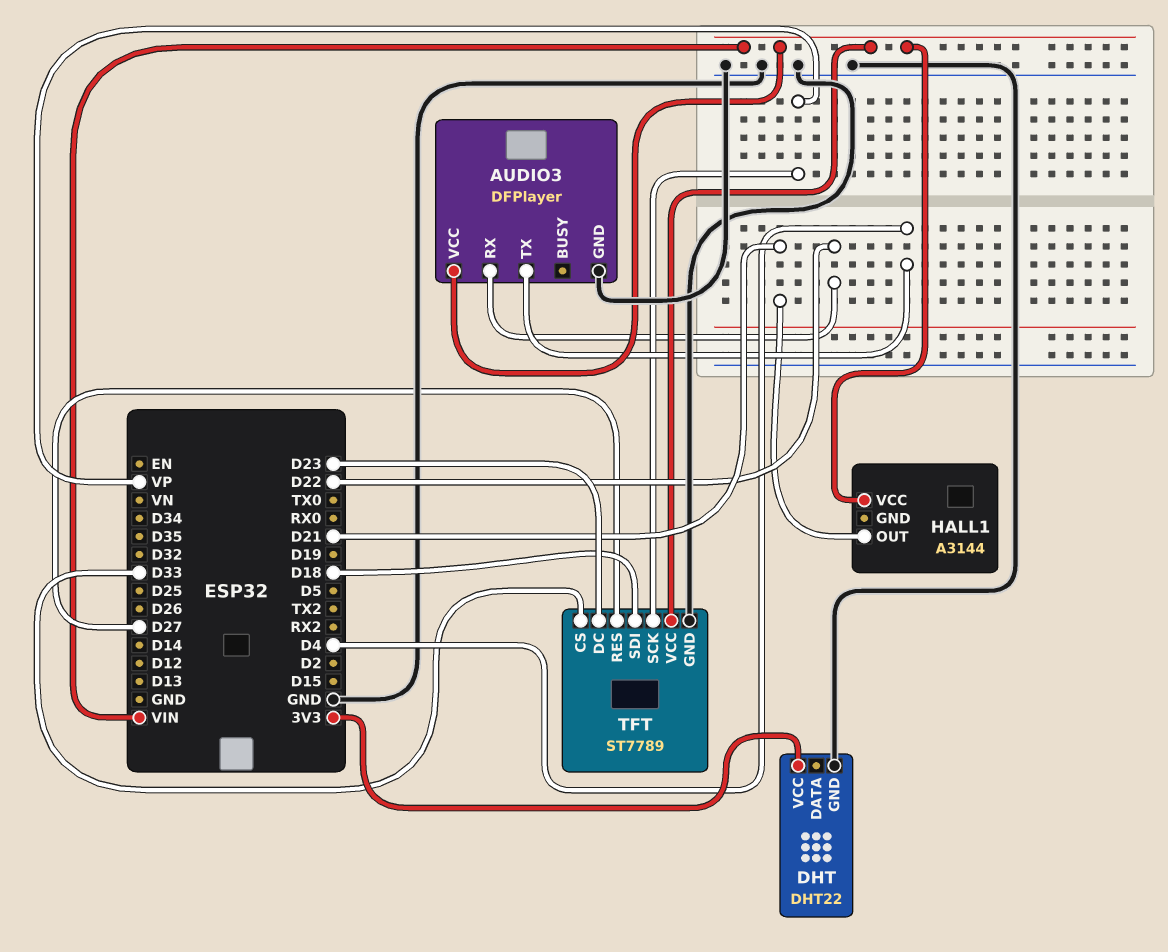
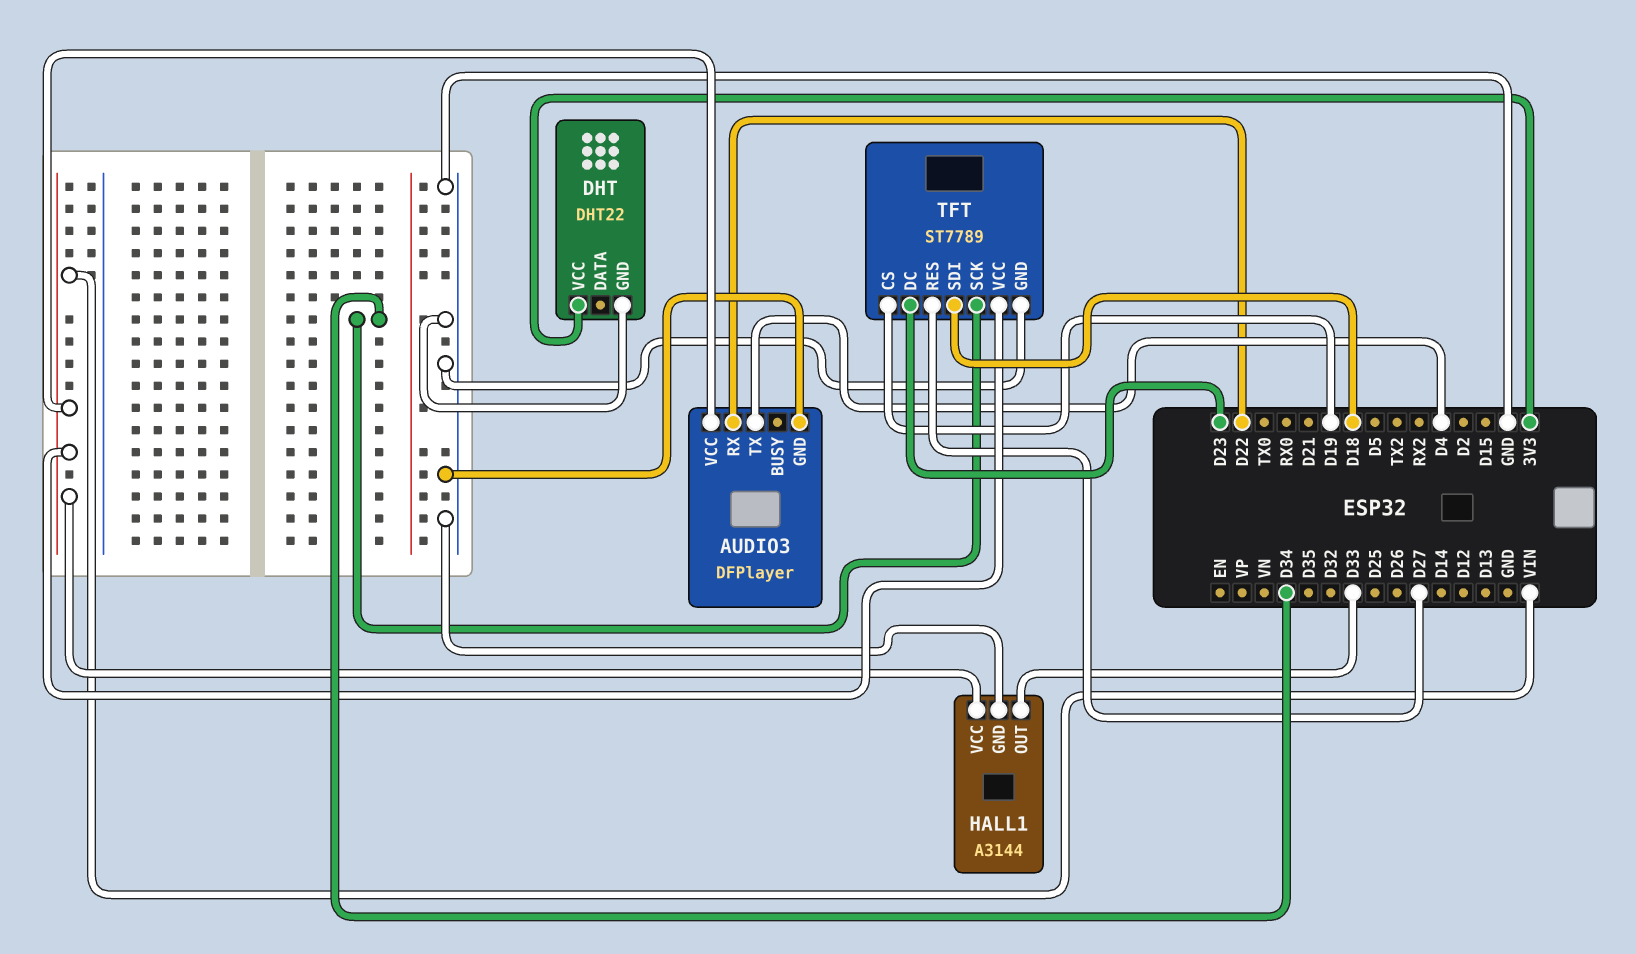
HALL1 pin GND: none -> GND
HALL1 pin OUT: D21 -> D33
TFT pin CS: D33 -> D19
TFT pin SCK: VP -> D34

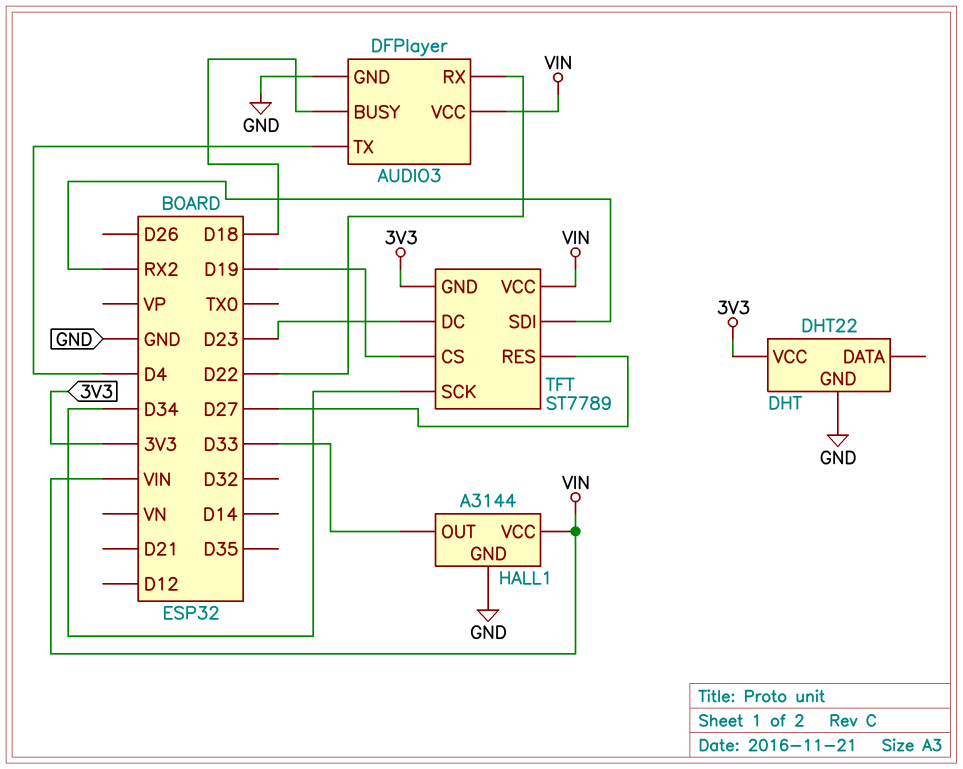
AUDIO3 pin BUSY: none -> D18
TFT pin GND: GND -> 3V3
TFT pin SDI: D18 -> RX2

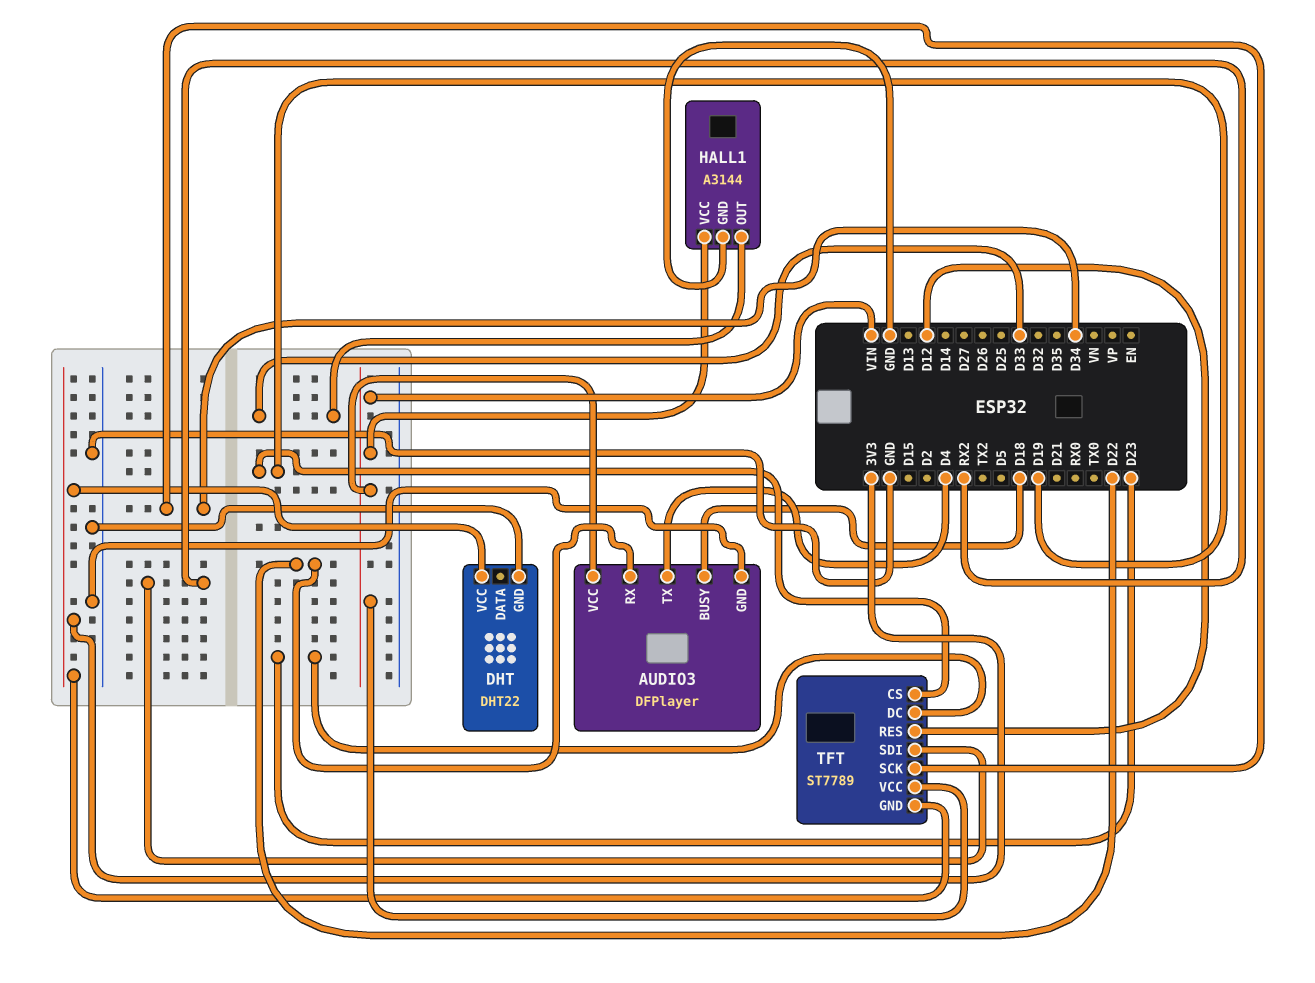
TFT pin RES: D27 -> D12

